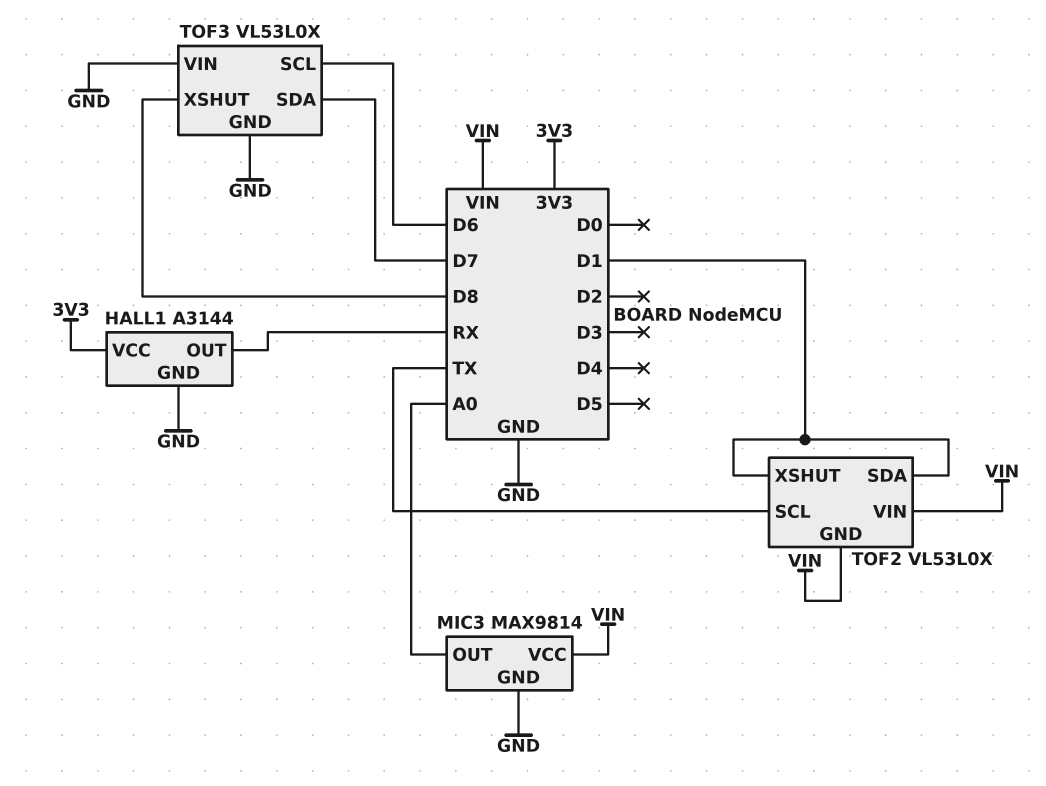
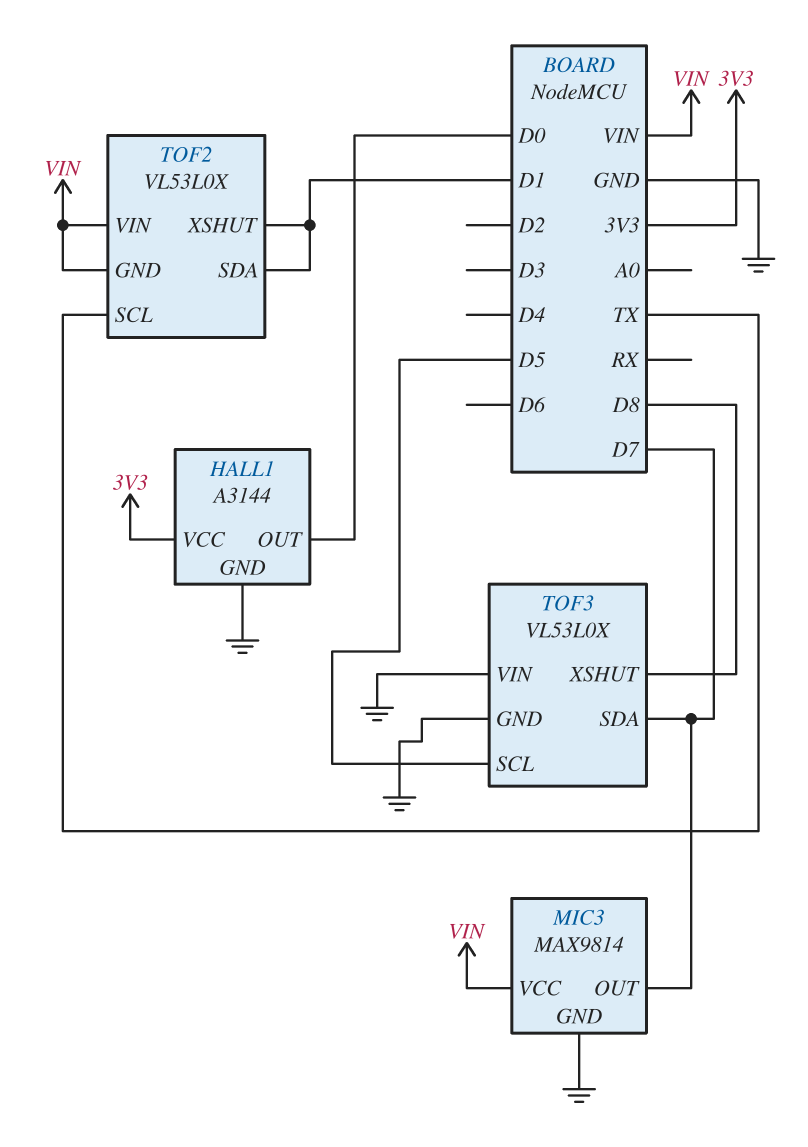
HALL1 pin OUT: RX -> D0
MIC3 pin OUT: A0 -> D7
TOF3 pin SCL: D6 -> D5

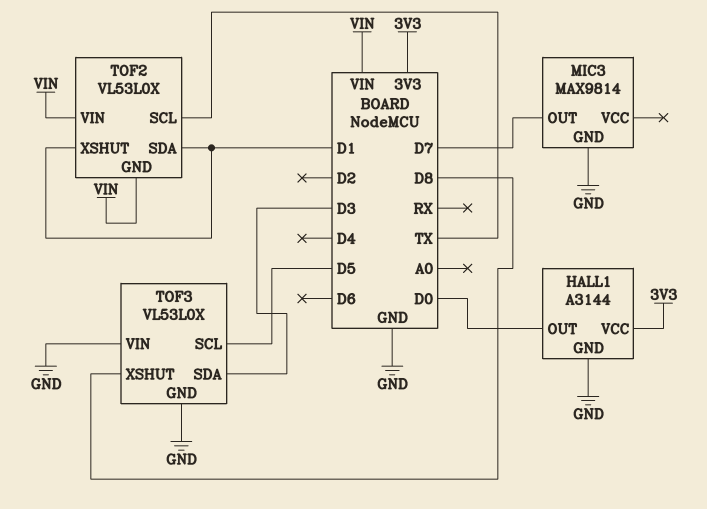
MIC3 pin VCC: VIN -> none
TOF3 pin SDA: D7 -> D3

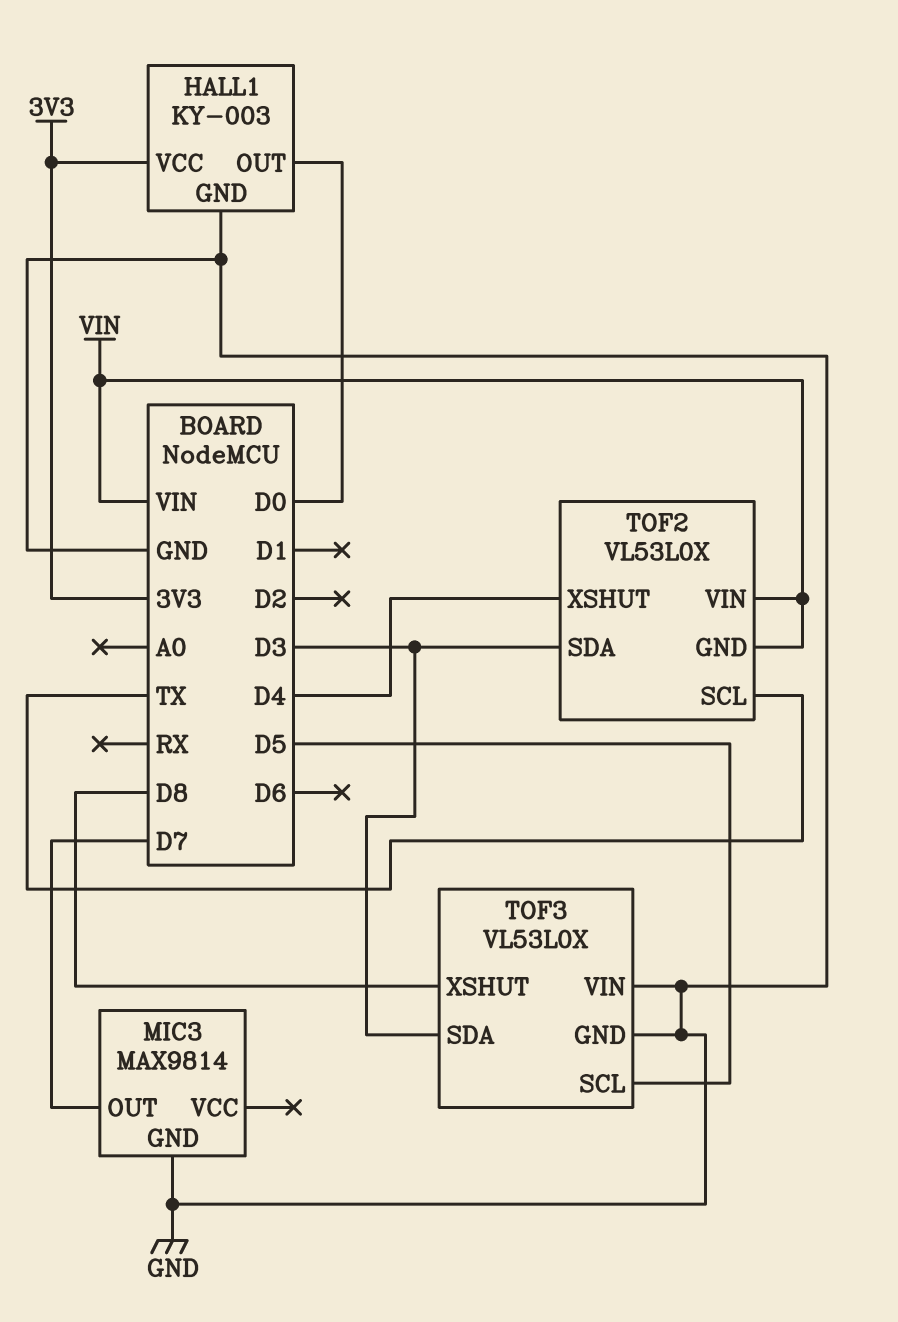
HALL1: A3144 -> KY-003
TOF2 pin SDA: D1 -> D3
TOF2 pin XSHUT: D1 -> D4

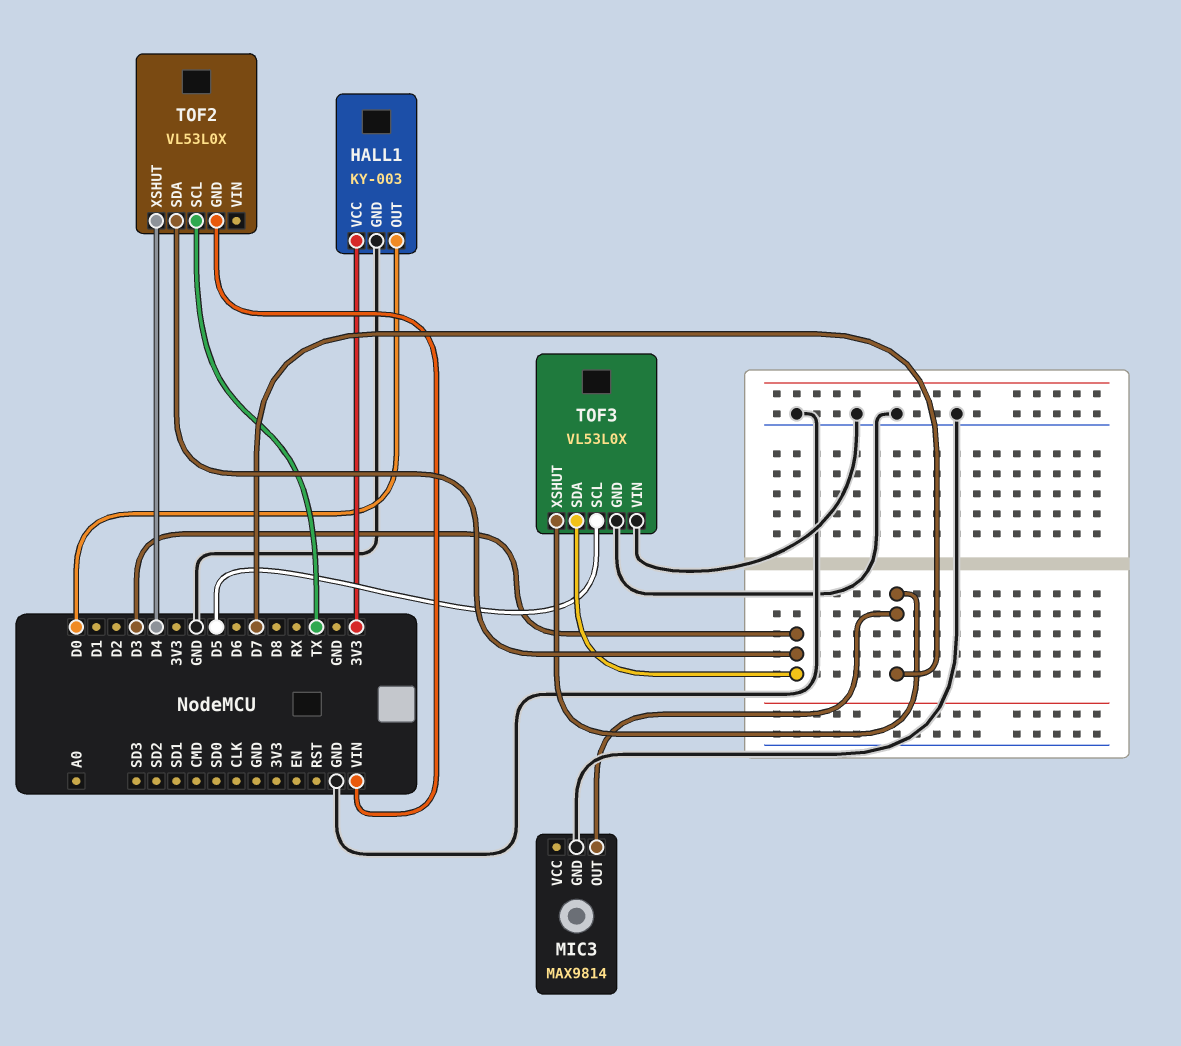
TOF2 pin VIN: VIN -> none
TOF3 pin XSHUT: D8 -> D7

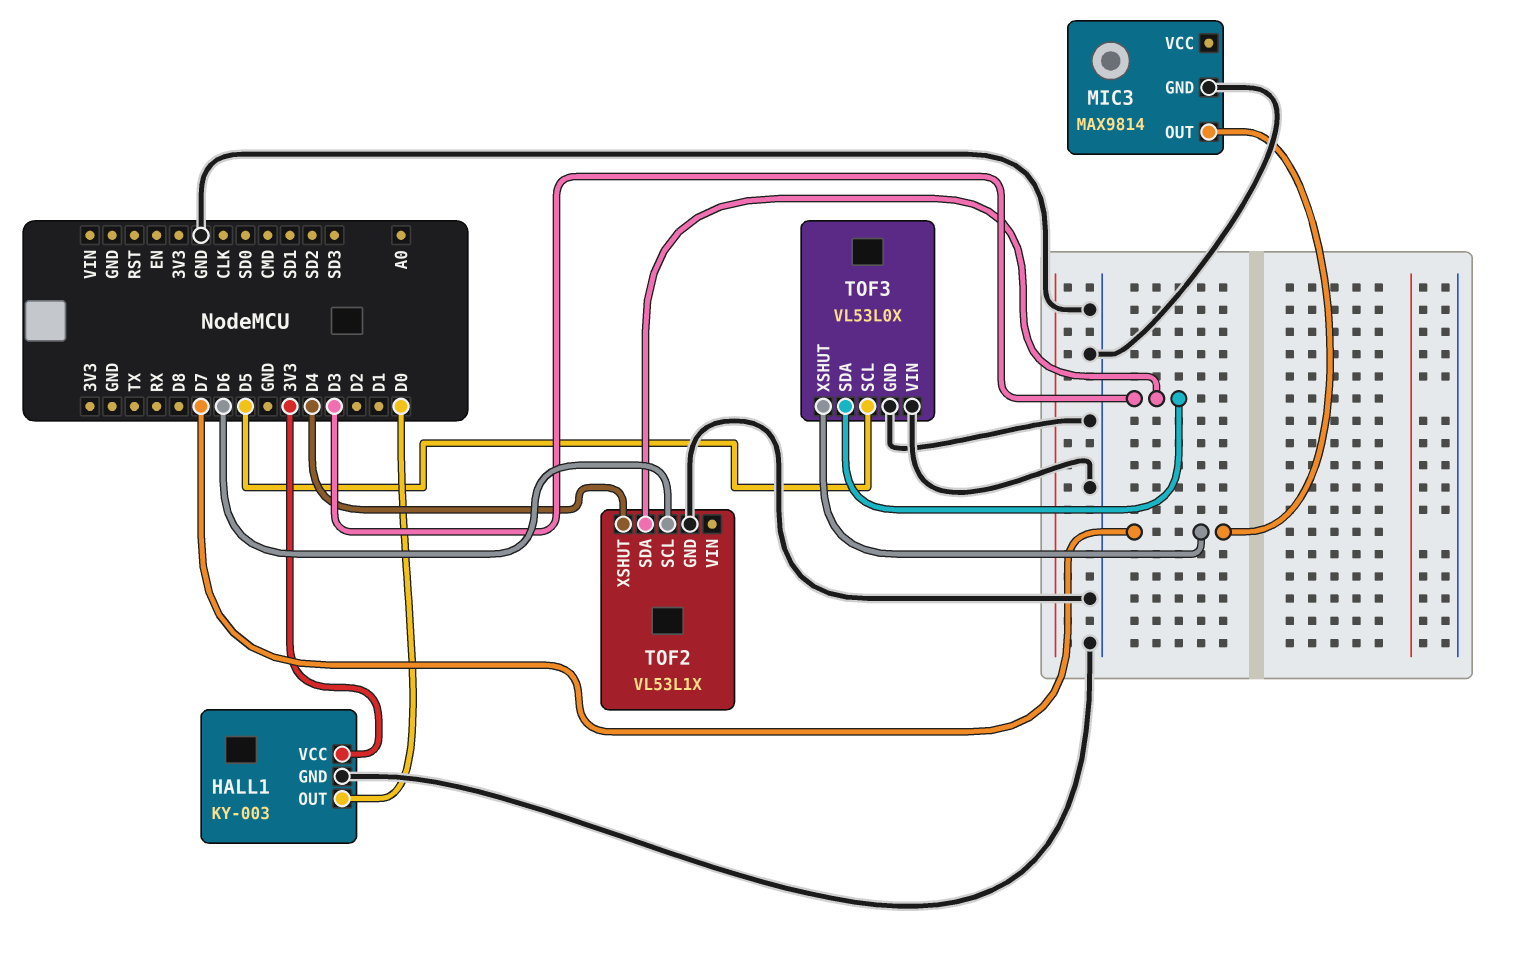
TOF2: VL53L0X -> VL53L1X
TOF2 pin GND: VIN -> GND
TOF2 pin SCL: TX -> D6

